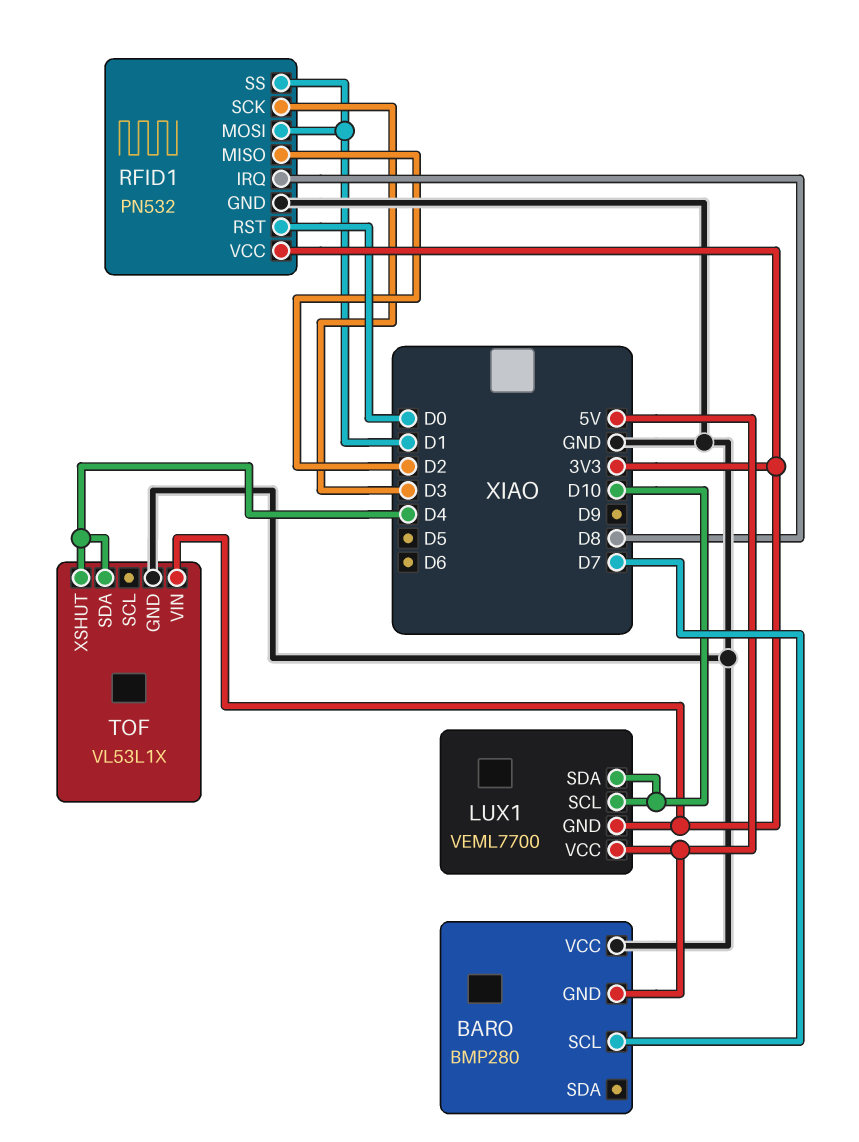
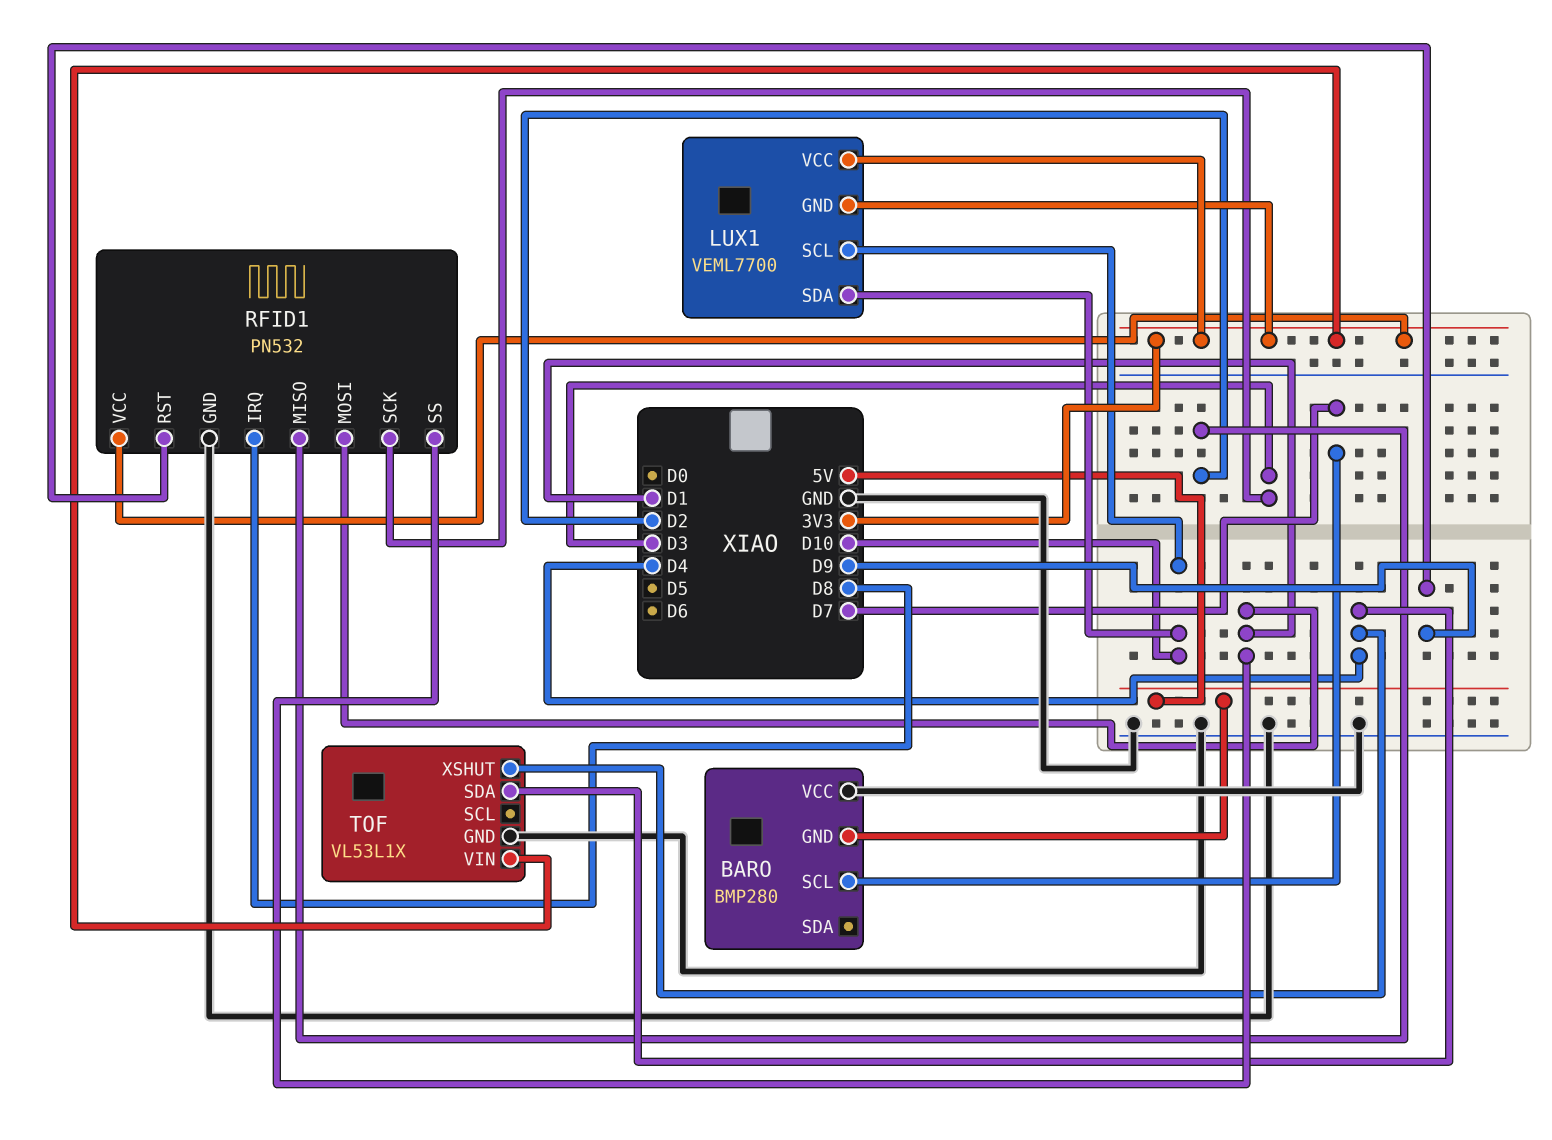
LUX1 pin VCC: 5V -> 3V3
RFID1 pin RST: D0 -> D9

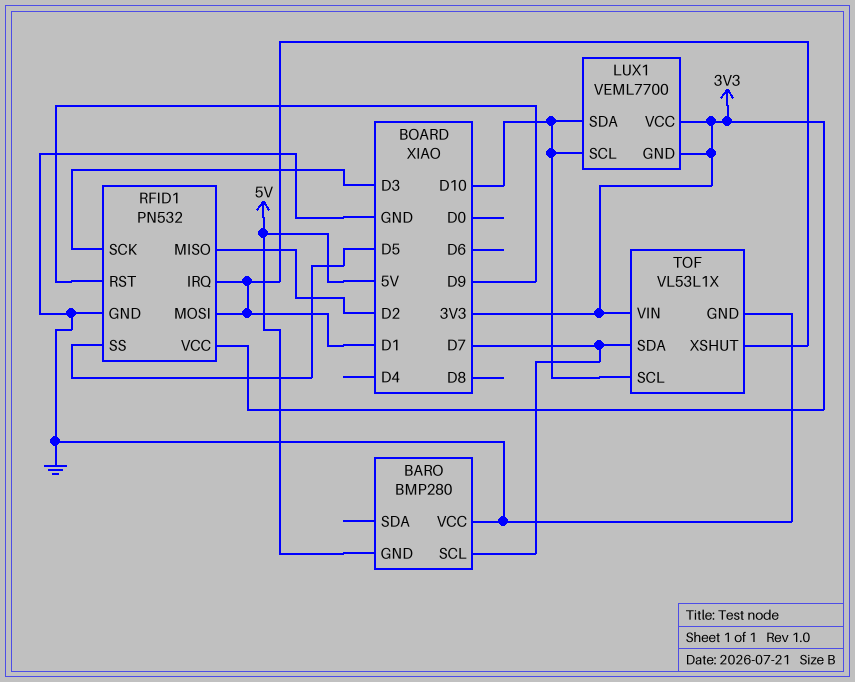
RFID1 pin IRQ: D8 -> D1
RFID1 pin SS: D1 -> D5
TOF pin SCL: none -> D10
TOF pin SDA: D4 -> D7
TOF pin XSHUT: D4 -> D1

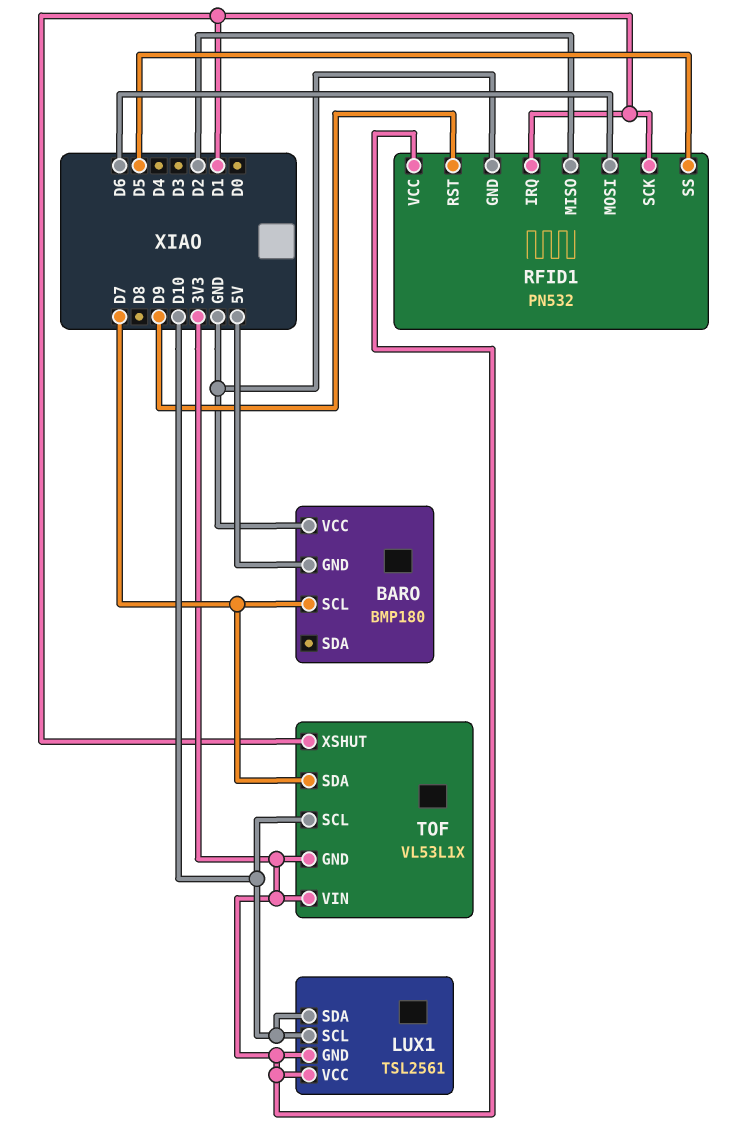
BARO: BMP280 -> BMP180
LUX1: VEML7700 -> TSL2561
RFID1 pin MOSI: D1 -> D6
RFID1 pin SCK: D3 -> D1
TOF pin GND: GND -> 3V3

